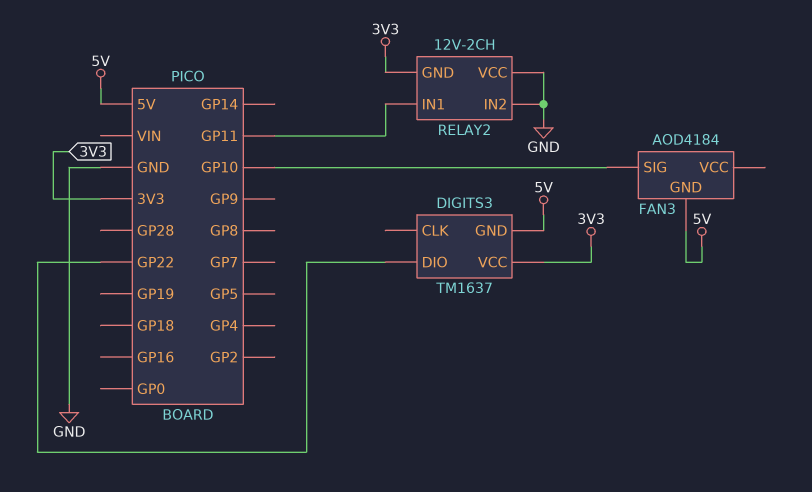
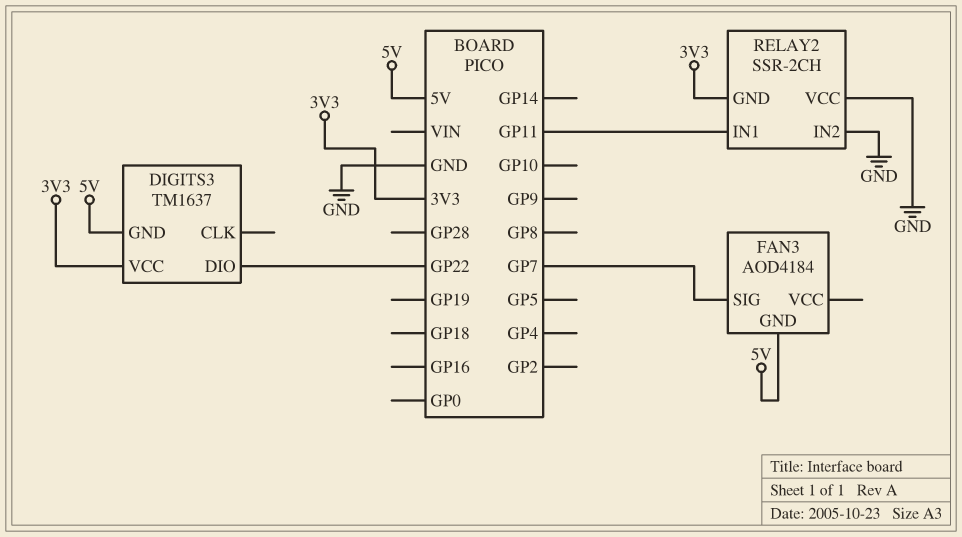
FAN3 pin SIG: GP10 -> GP7
RELAY2: 12V-2CH -> SSR-2CH

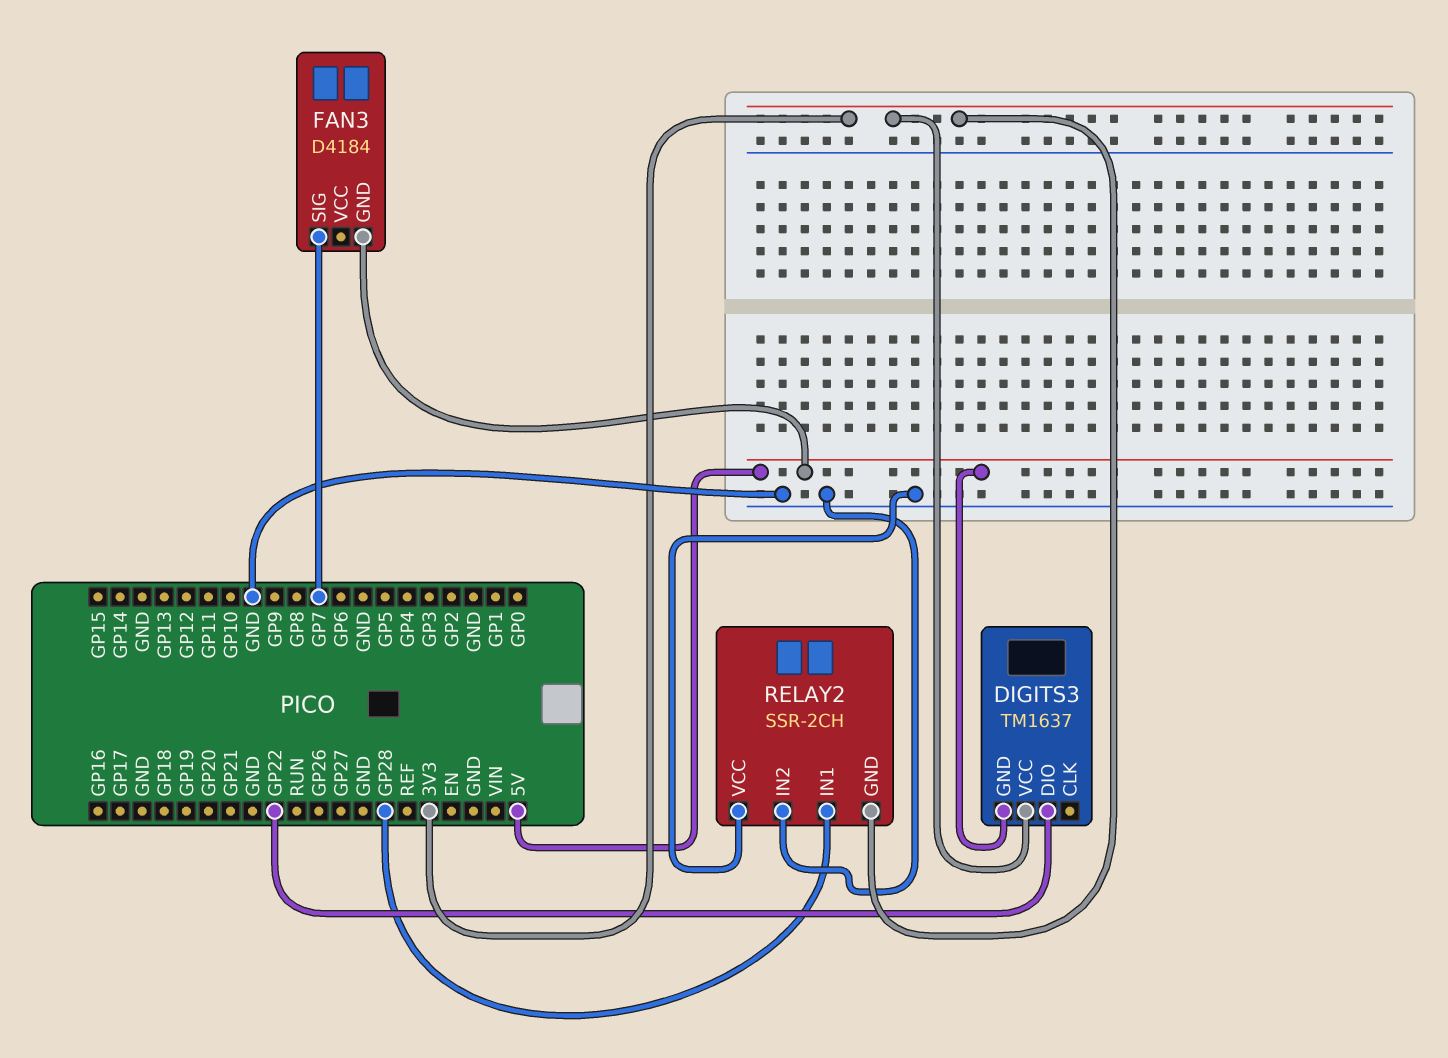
FAN3: AOD4184 -> D4184
RELAY2 pin IN1: GP11 -> GP28

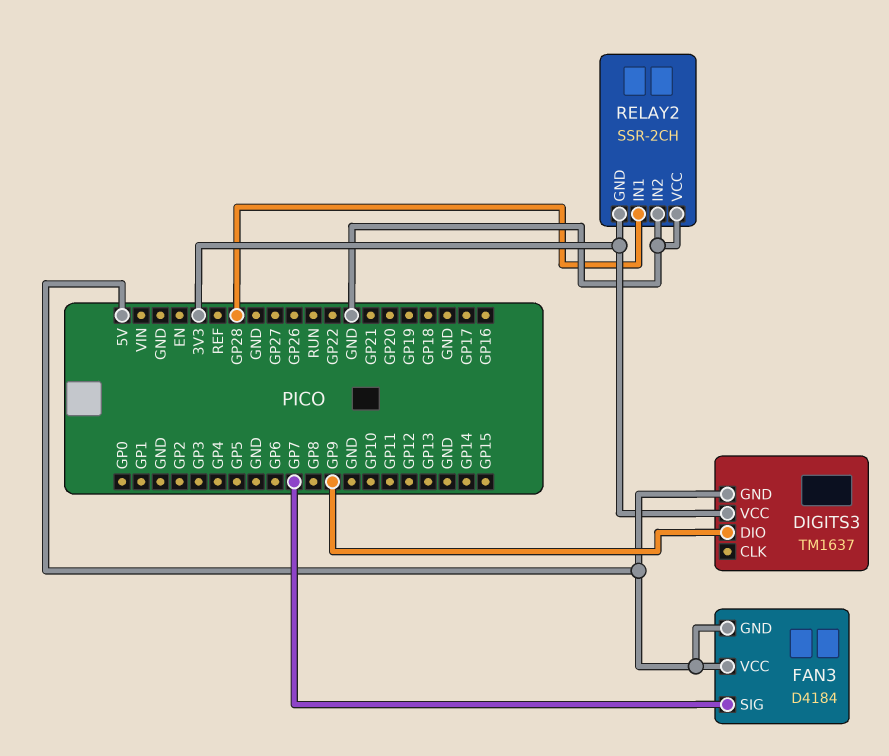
DIGITS3 pin DIO: GP22 -> GP9
FAN3 pin VCC: none -> 5V

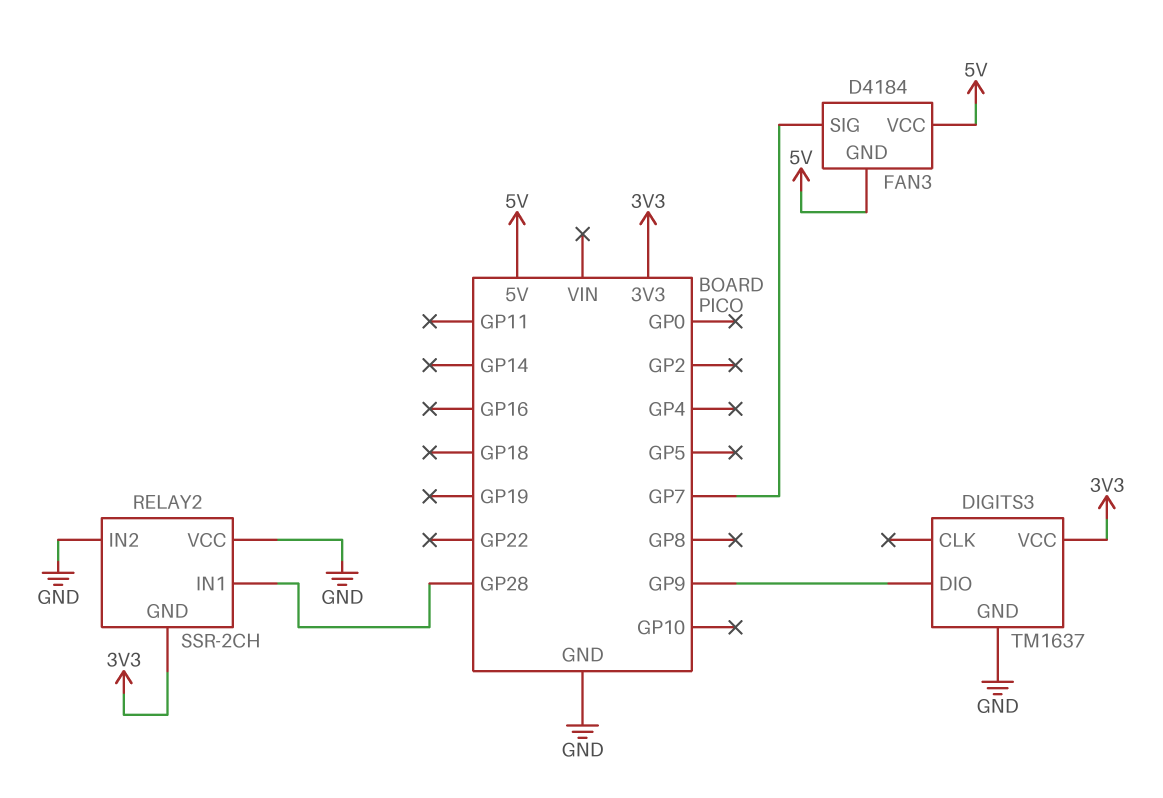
DIGITS3 pin GND: 5V -> GND

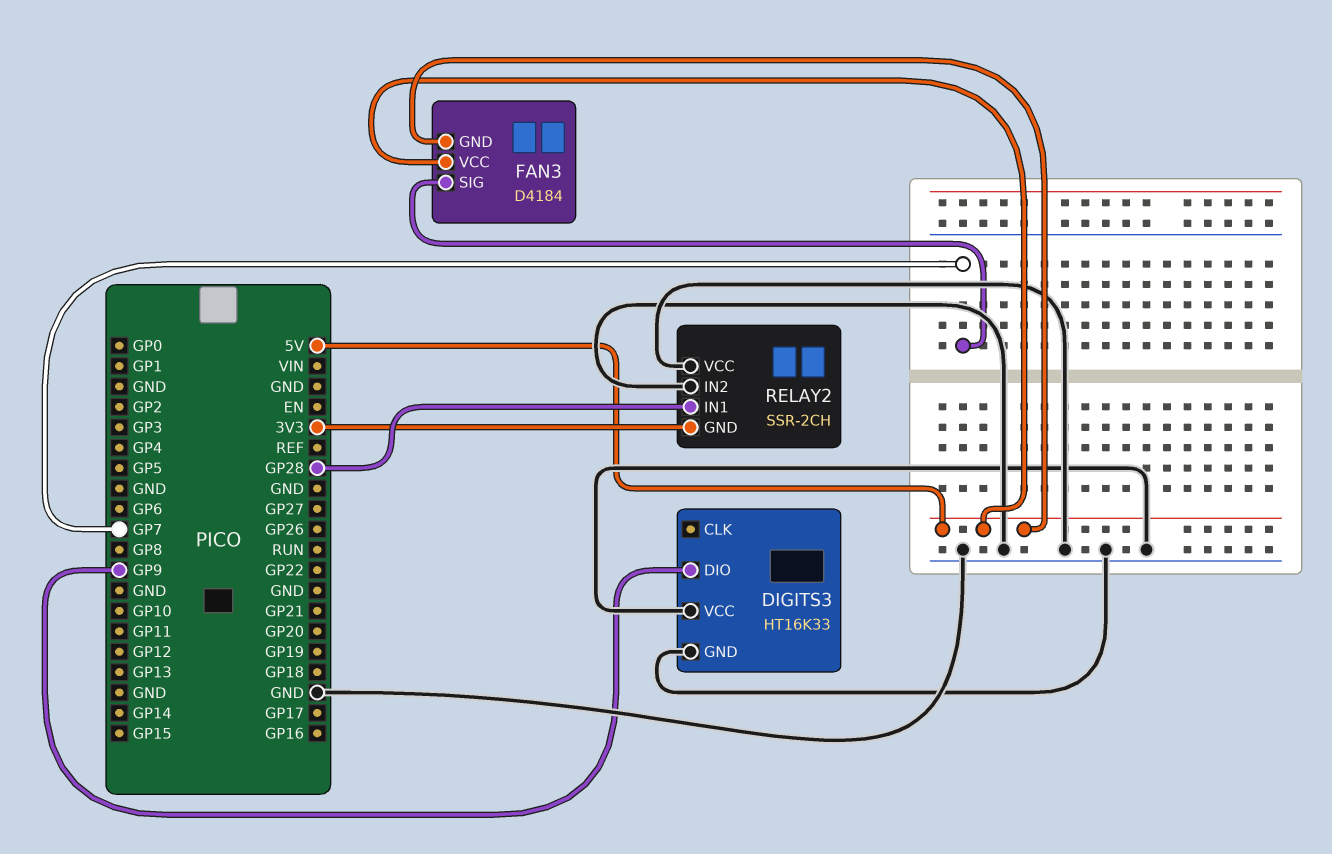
DIGITS3: TM1637 -> HT16K33
DIGITS3 pin VCC: 3V3 -> GND

